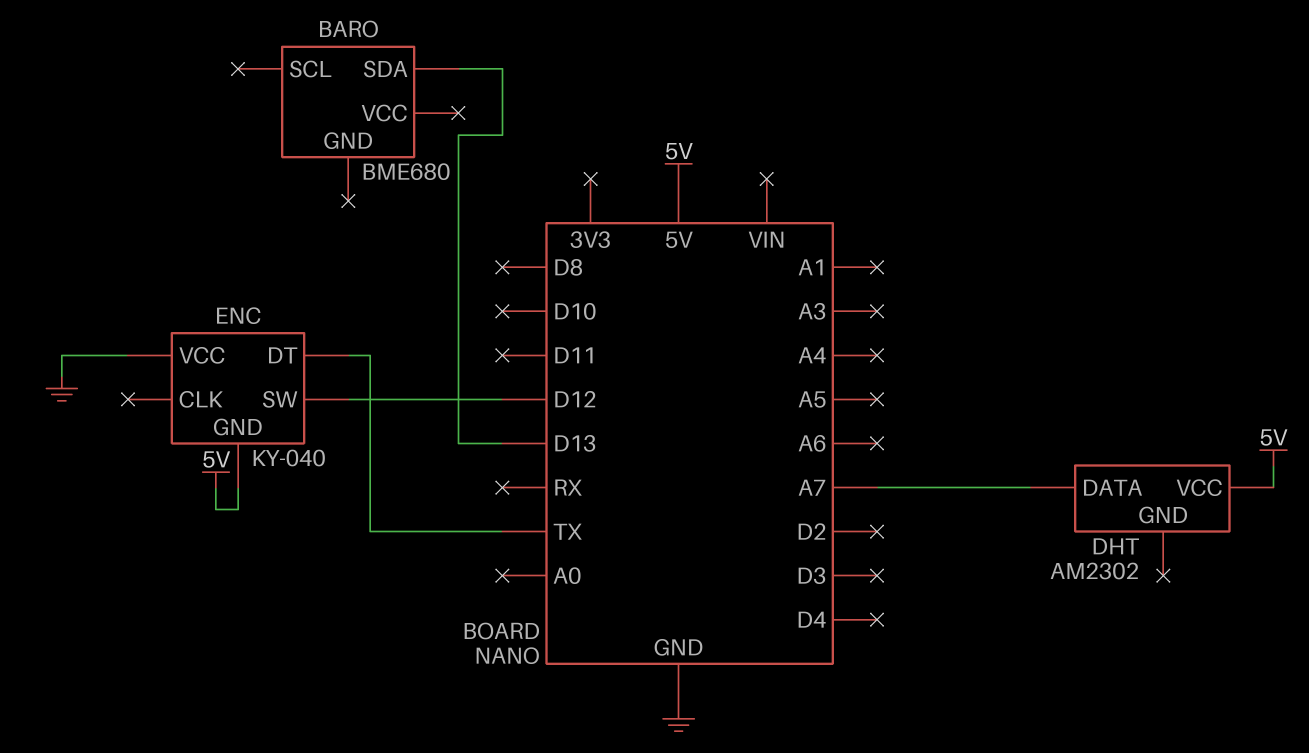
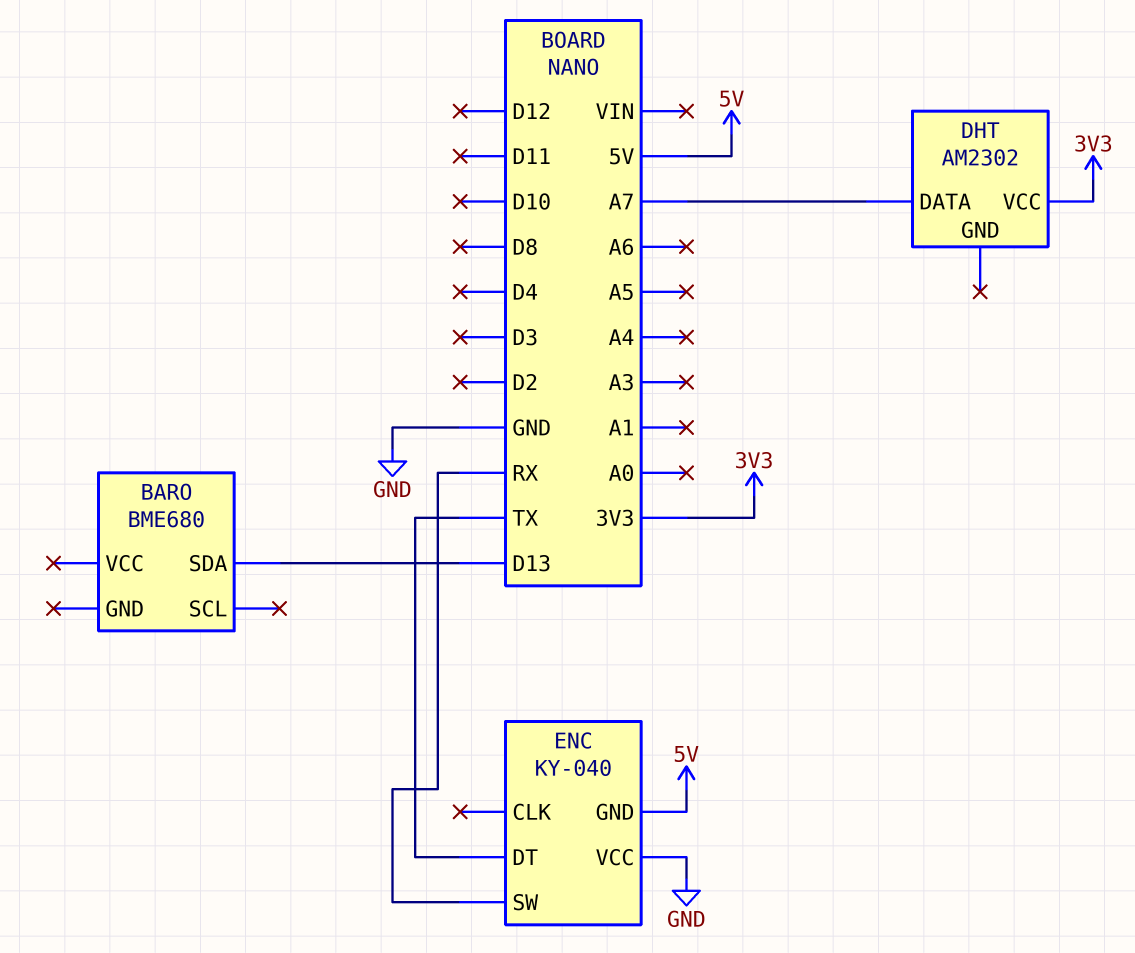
DHT pin VCC: 5V -> 3V3
ENC pin SW: D12 -> RX

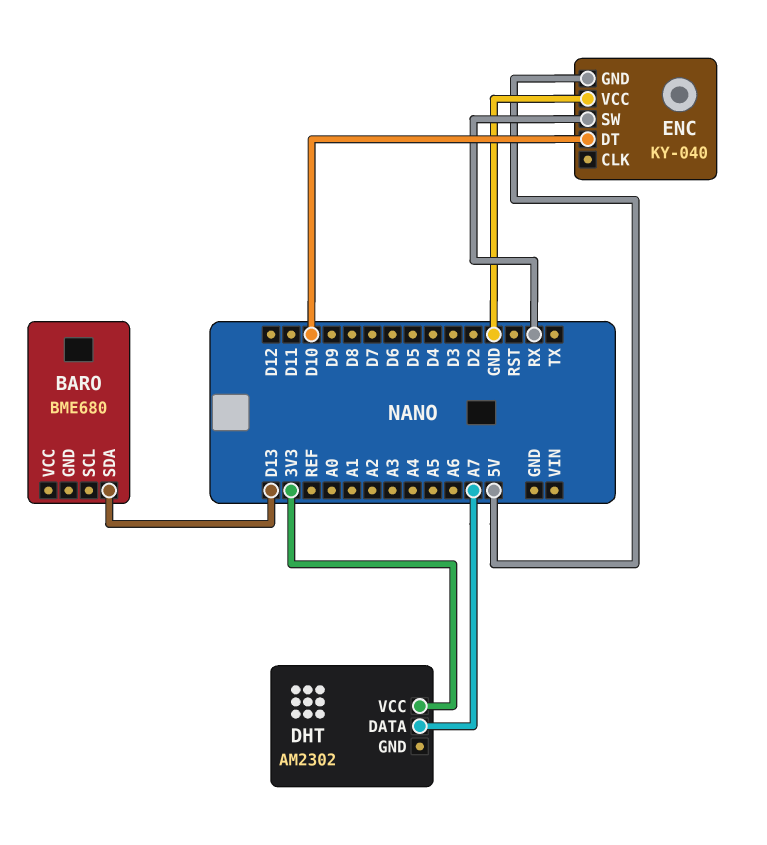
ENC pin DT: TX -> D10

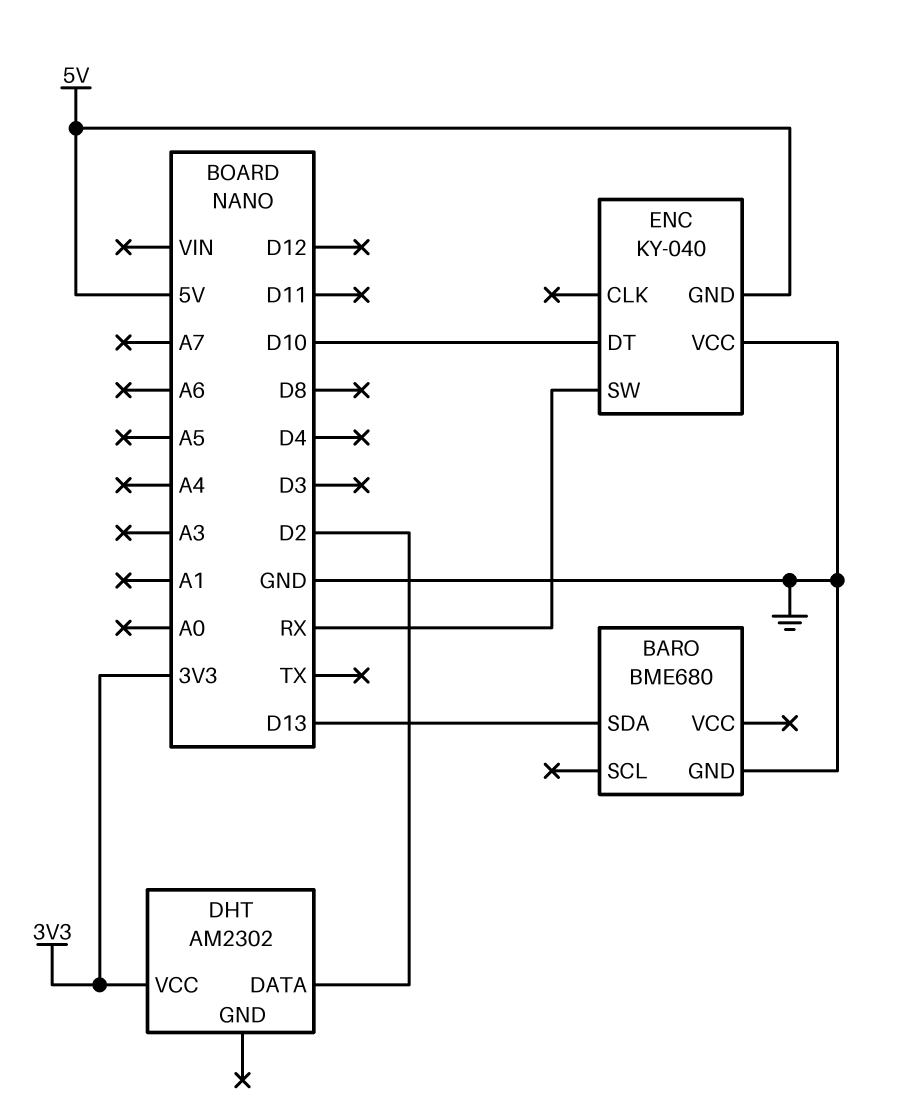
BARO pin GND: none -> GND
DHT pin DATA: A7 -> D2

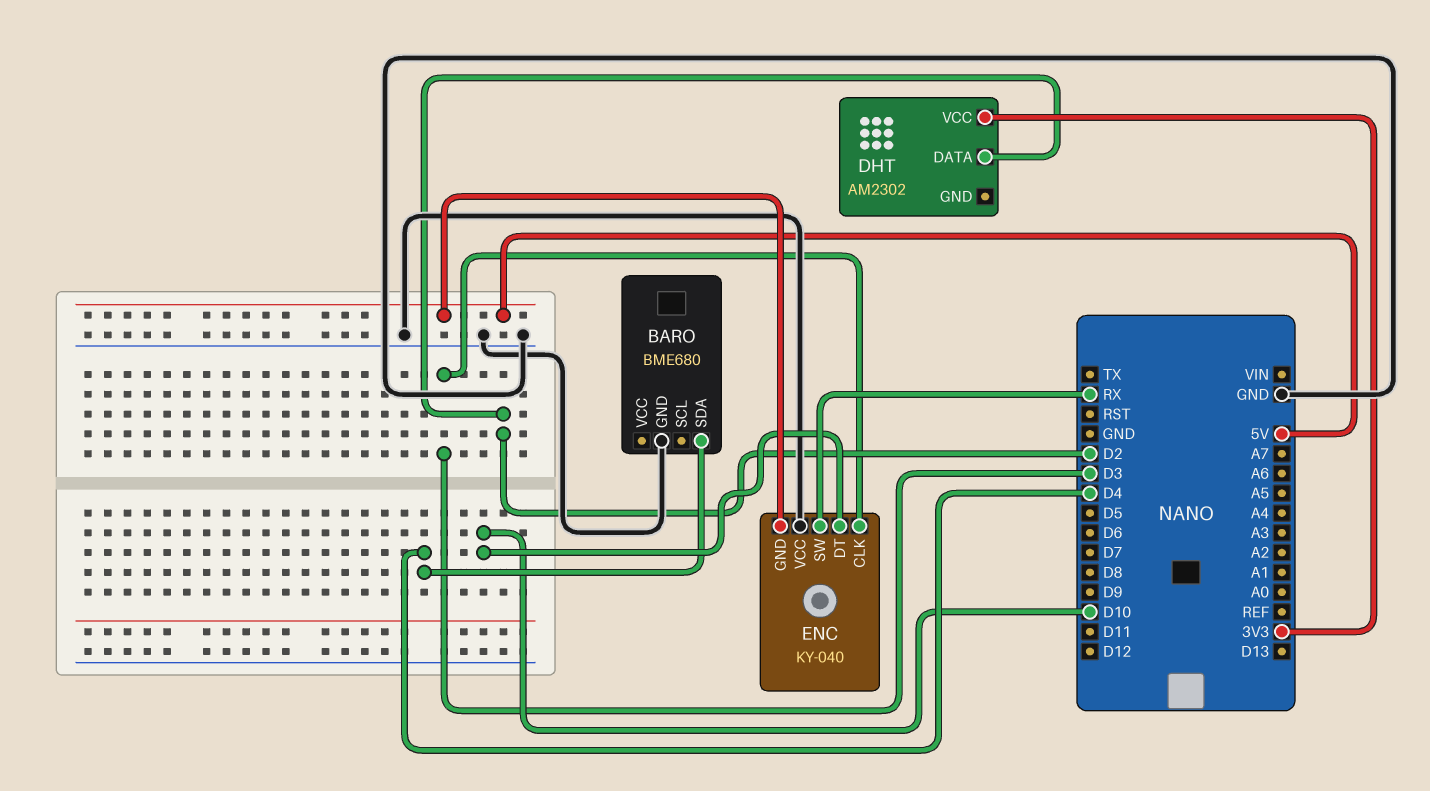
BARO pin SDA: D13 -> D4
ENC pin CLK: none -> D3

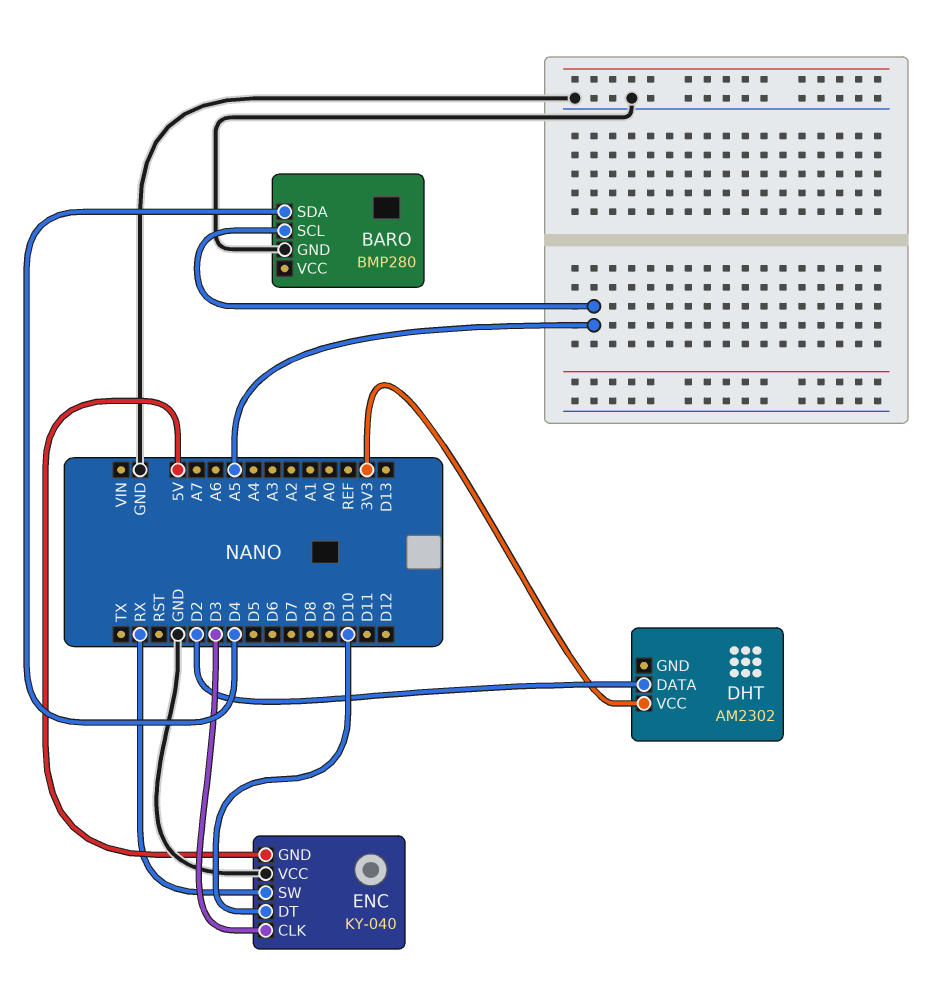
BARO: BME680 -> BMP280
BARO pin SCL: none -> A5

